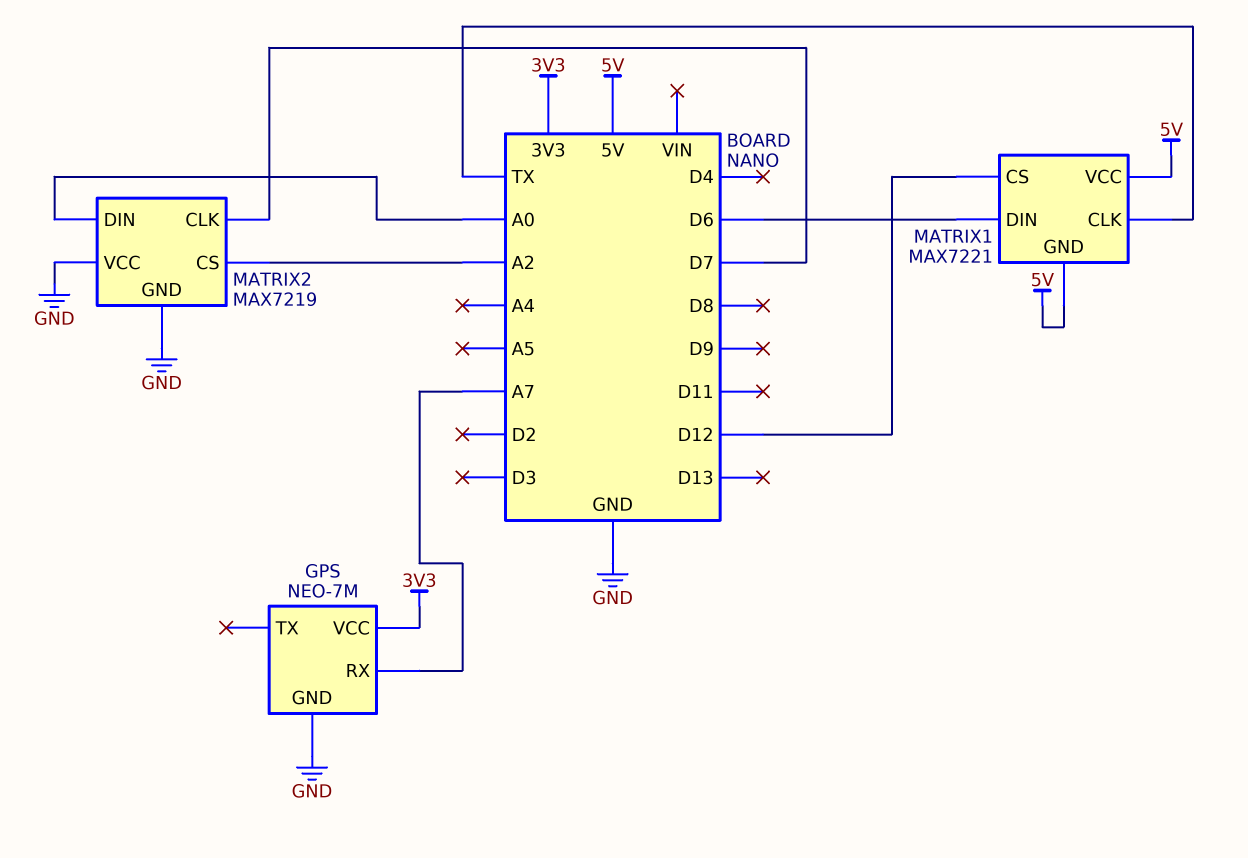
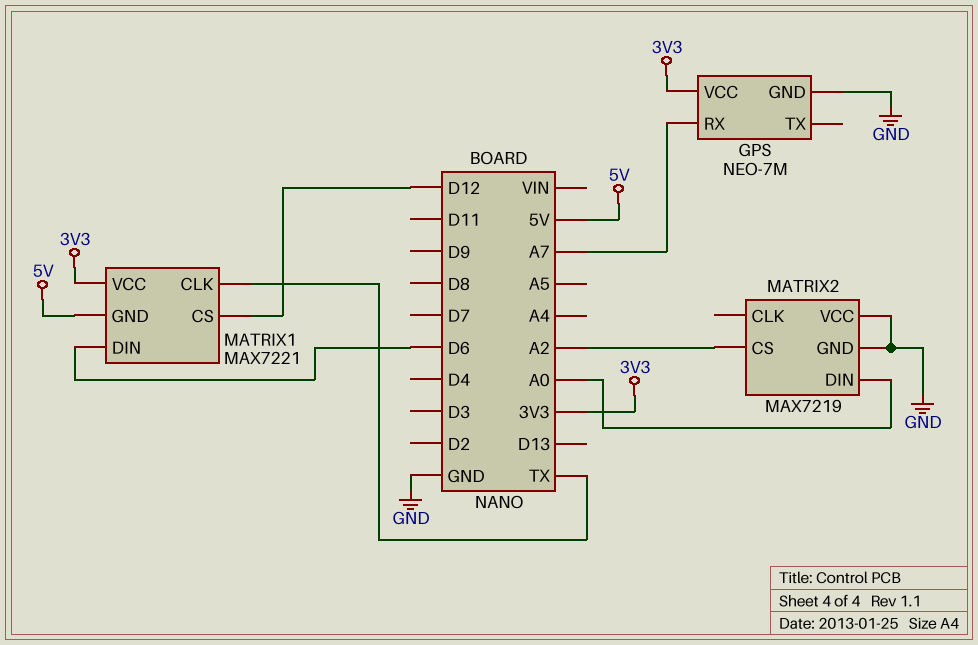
MATRIX1 pin VCC: 5V -> 3V3
MATRIX2 pin CLK: D7 -> none

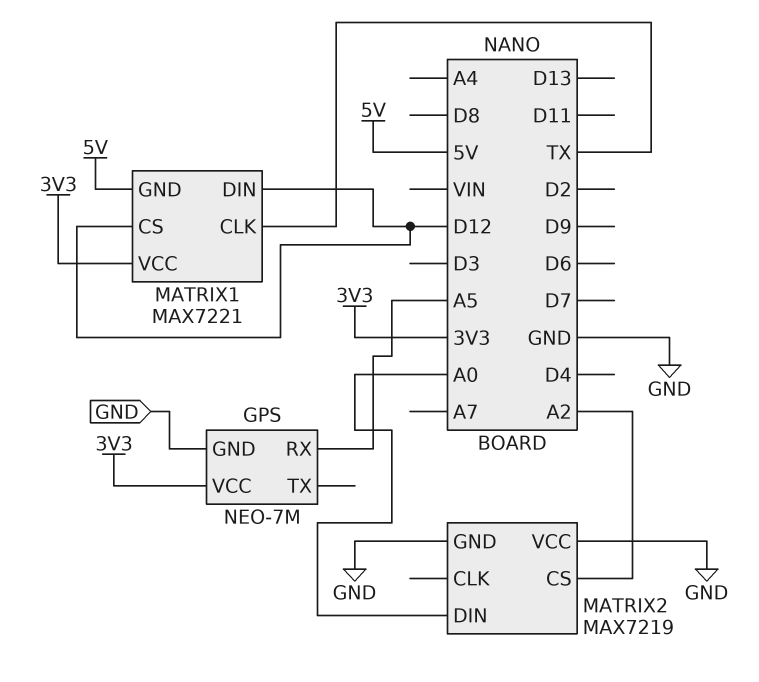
GPS pin RX: A7 -> A5
MATRIX1 pin DIN: D6 -> D12

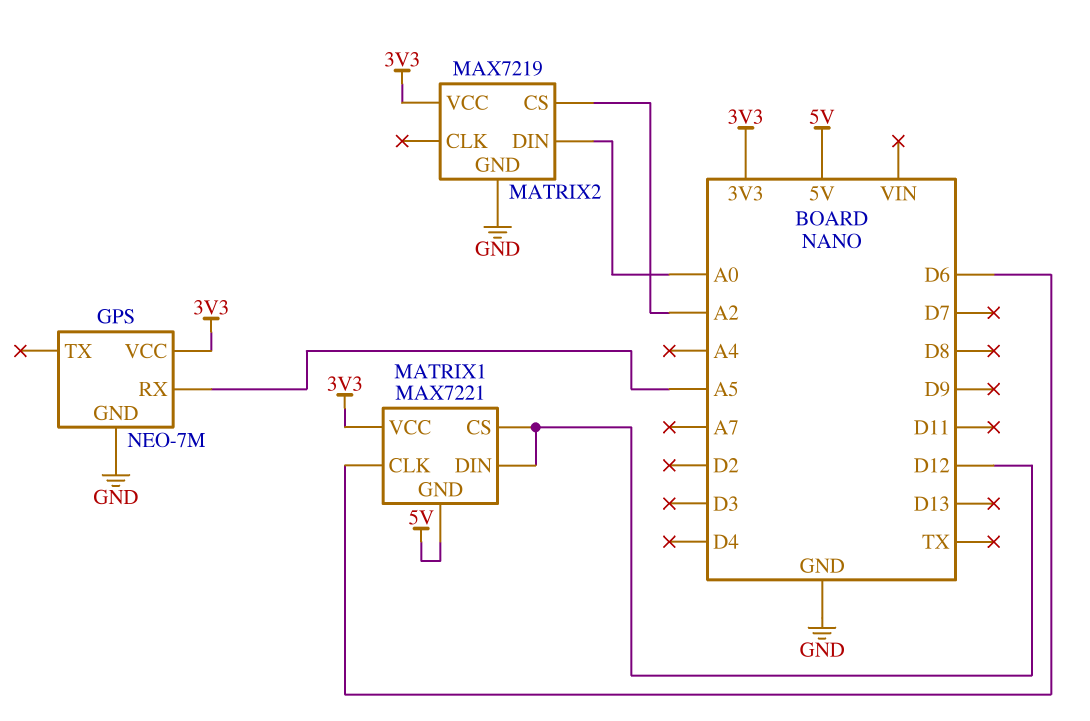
MATRIX1 pin CLK: TX -> D6
MATRIX2 pin VCC: GND -> 3V3

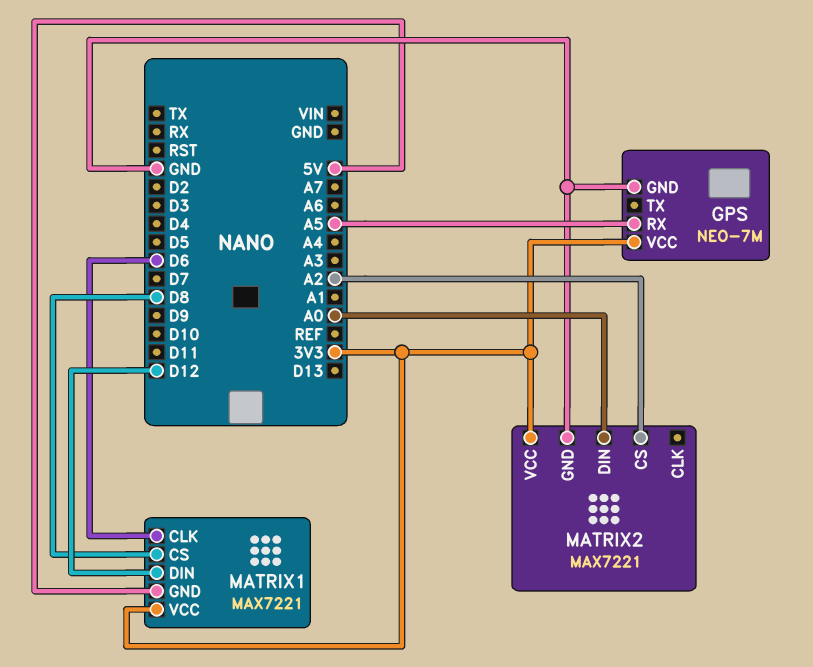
MATRIX1 pin CS: D12 -> D8
MATRIX2: MAX7219 -> MAX7221

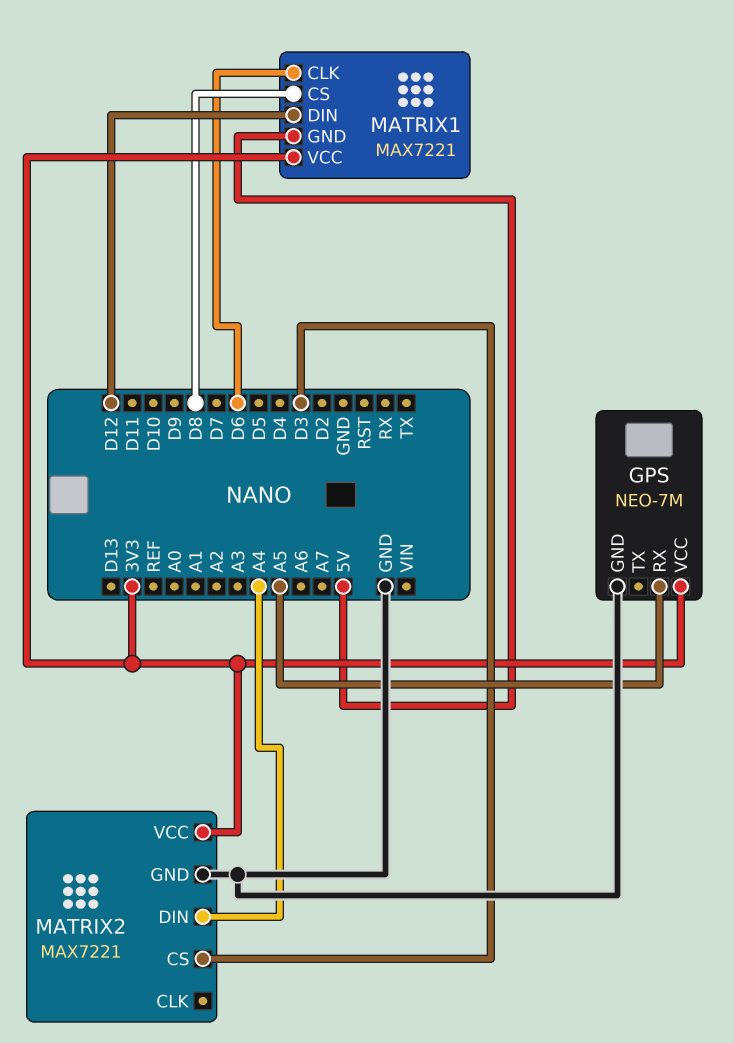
MATRIX2 pin CS: A2 -> D3
MATRIX2 pin DIN: A0 -> A4

